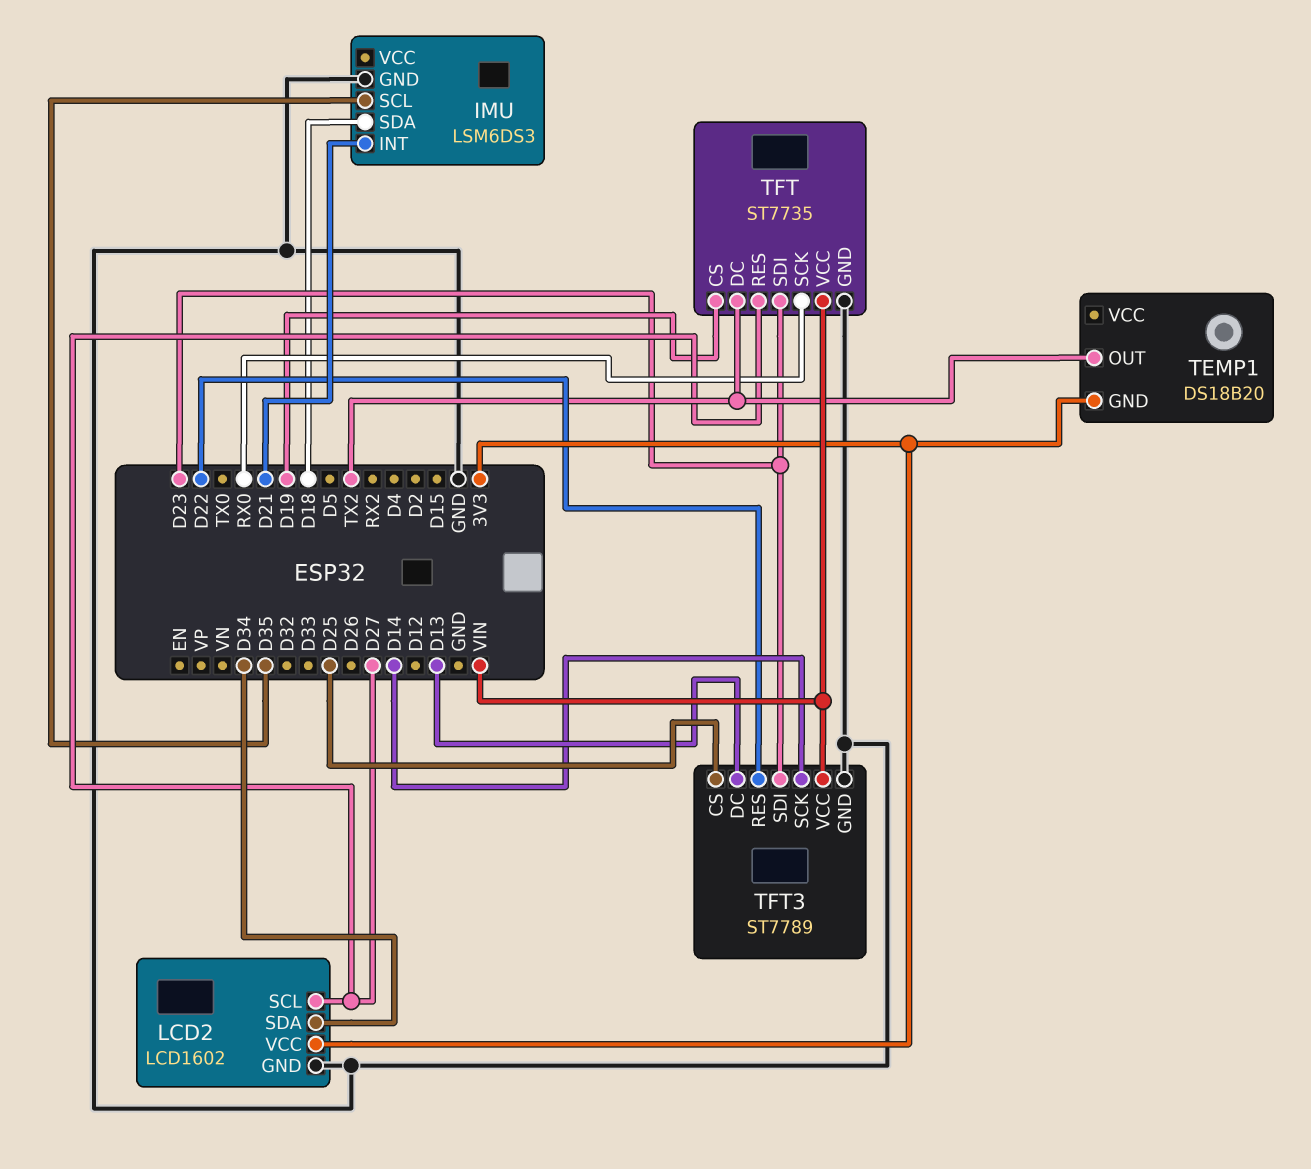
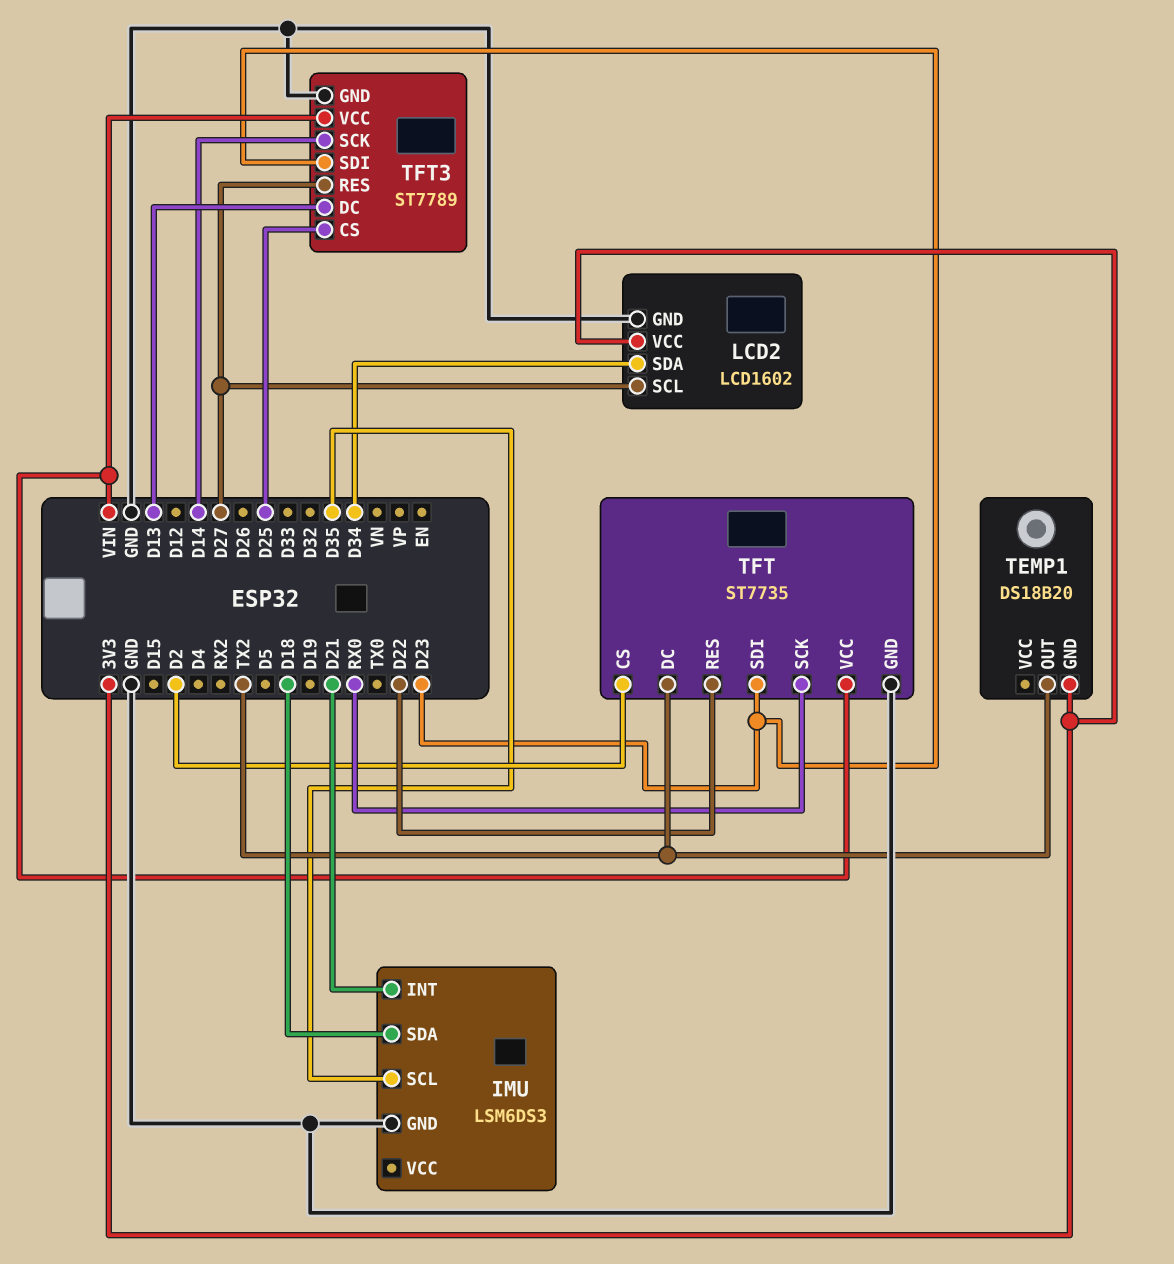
TFT pin CS: D19 -> D2
TFT pin RES: D27 -> D22
TFT3 pin RES: D22 -> D27

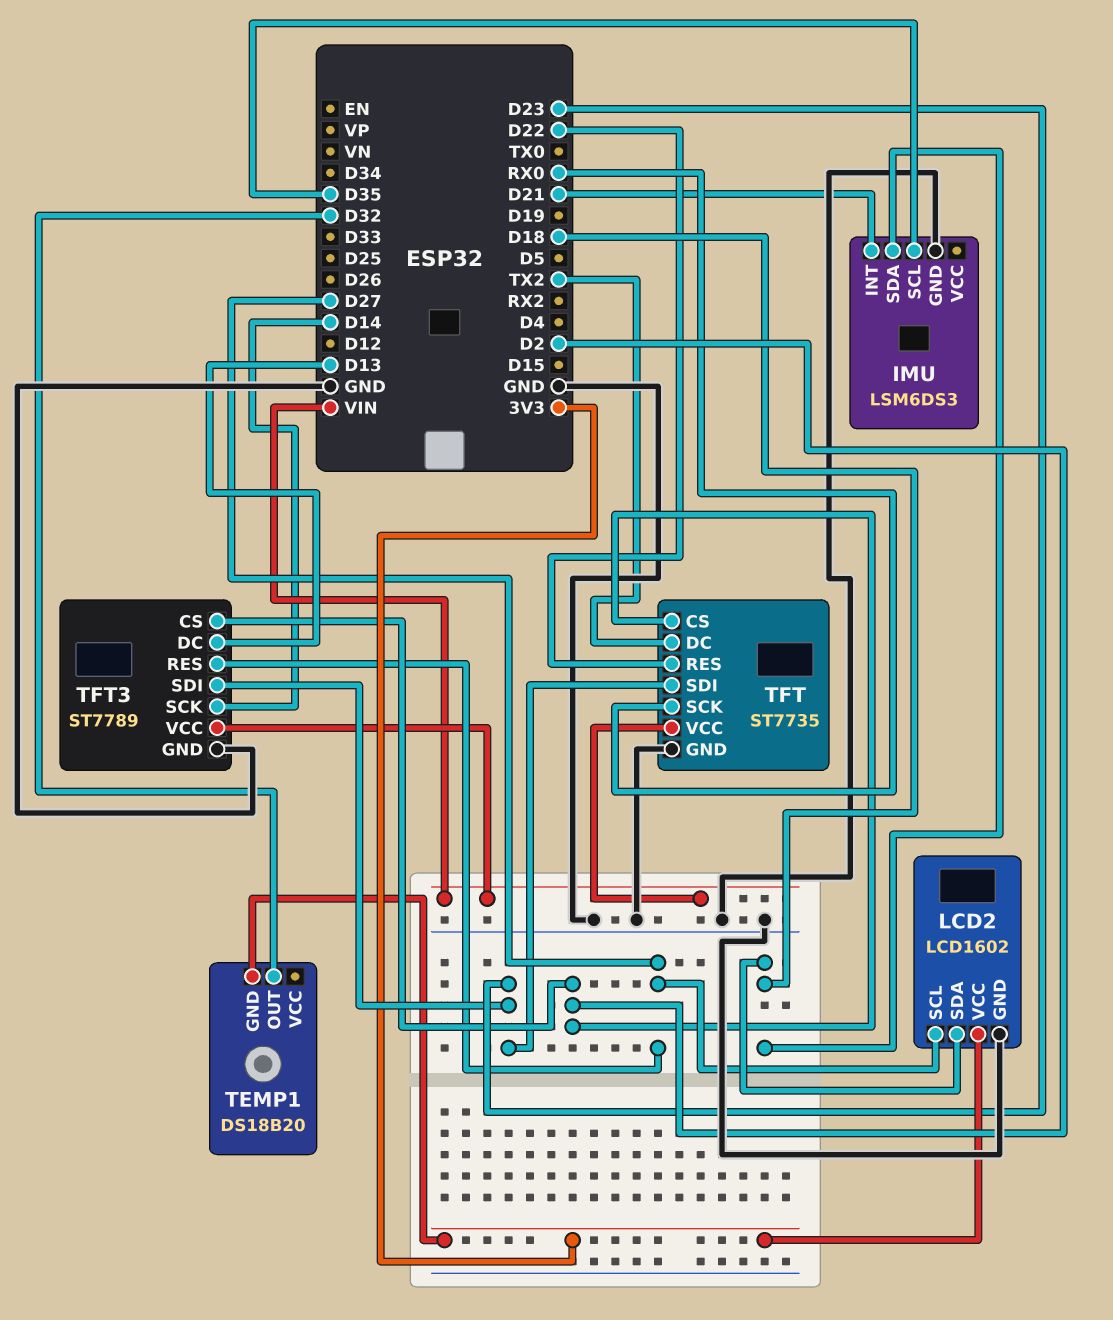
LCD2 pin SDA: D34 -> D18
TEMP1 pin OUT: TX2 -> D32
TFT3 pin CS: D25 -> D2

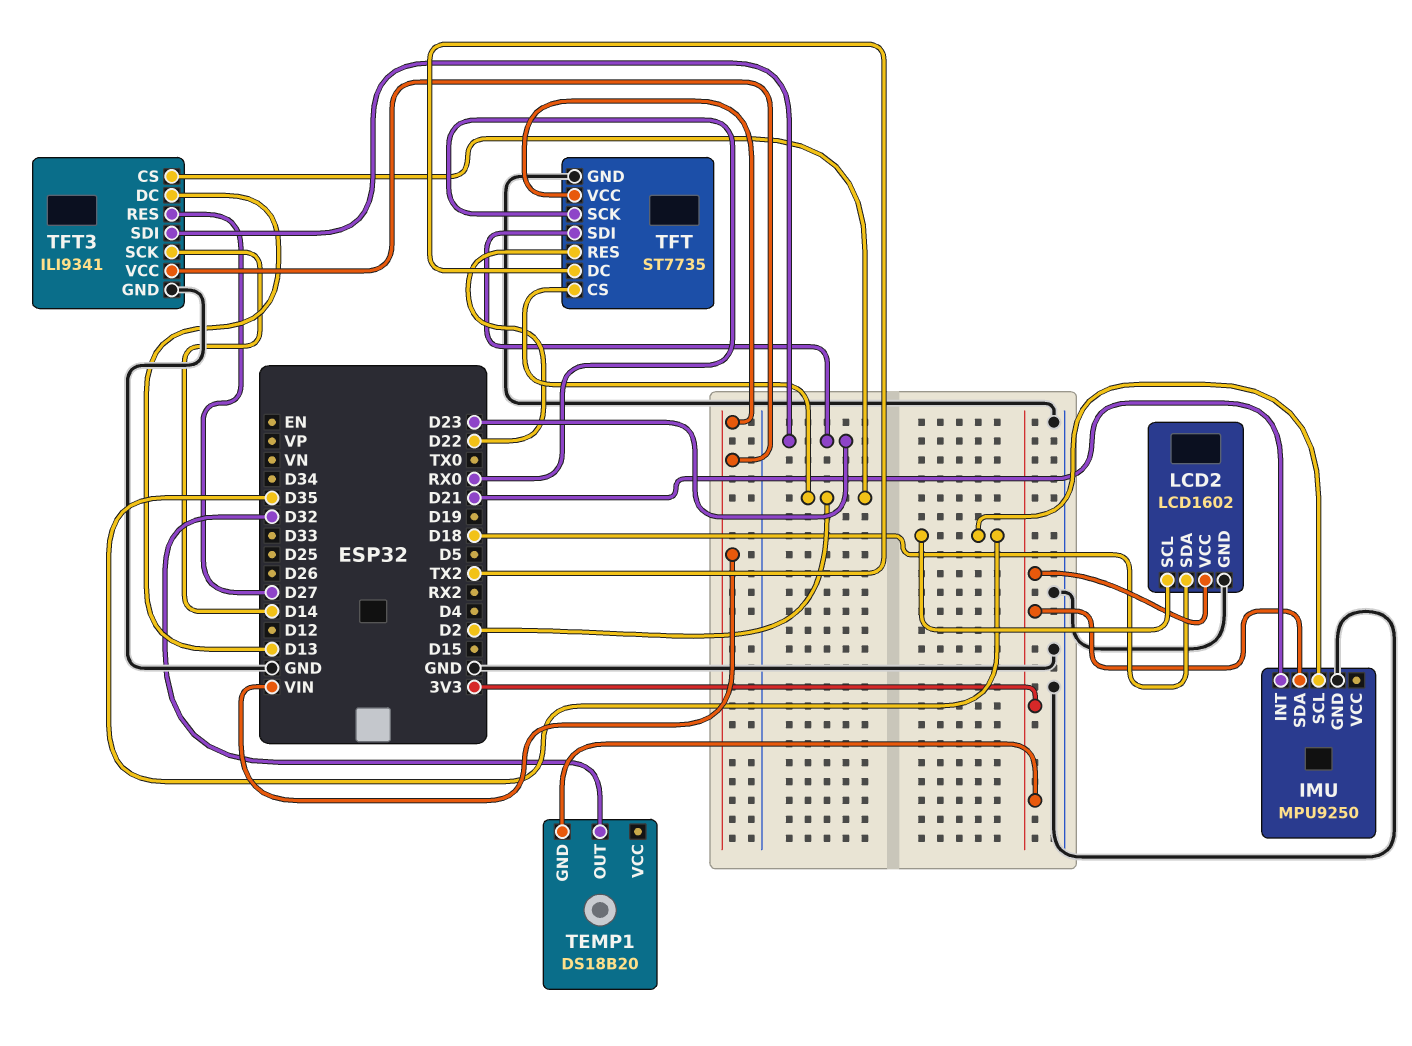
IMU: LSM6DS3 -> MPU9250
IMU pin SDA: D18 -> 3V3
LCD2 pin SCL: D27 -> D35
TFT3: ST7789 -> ILI9341

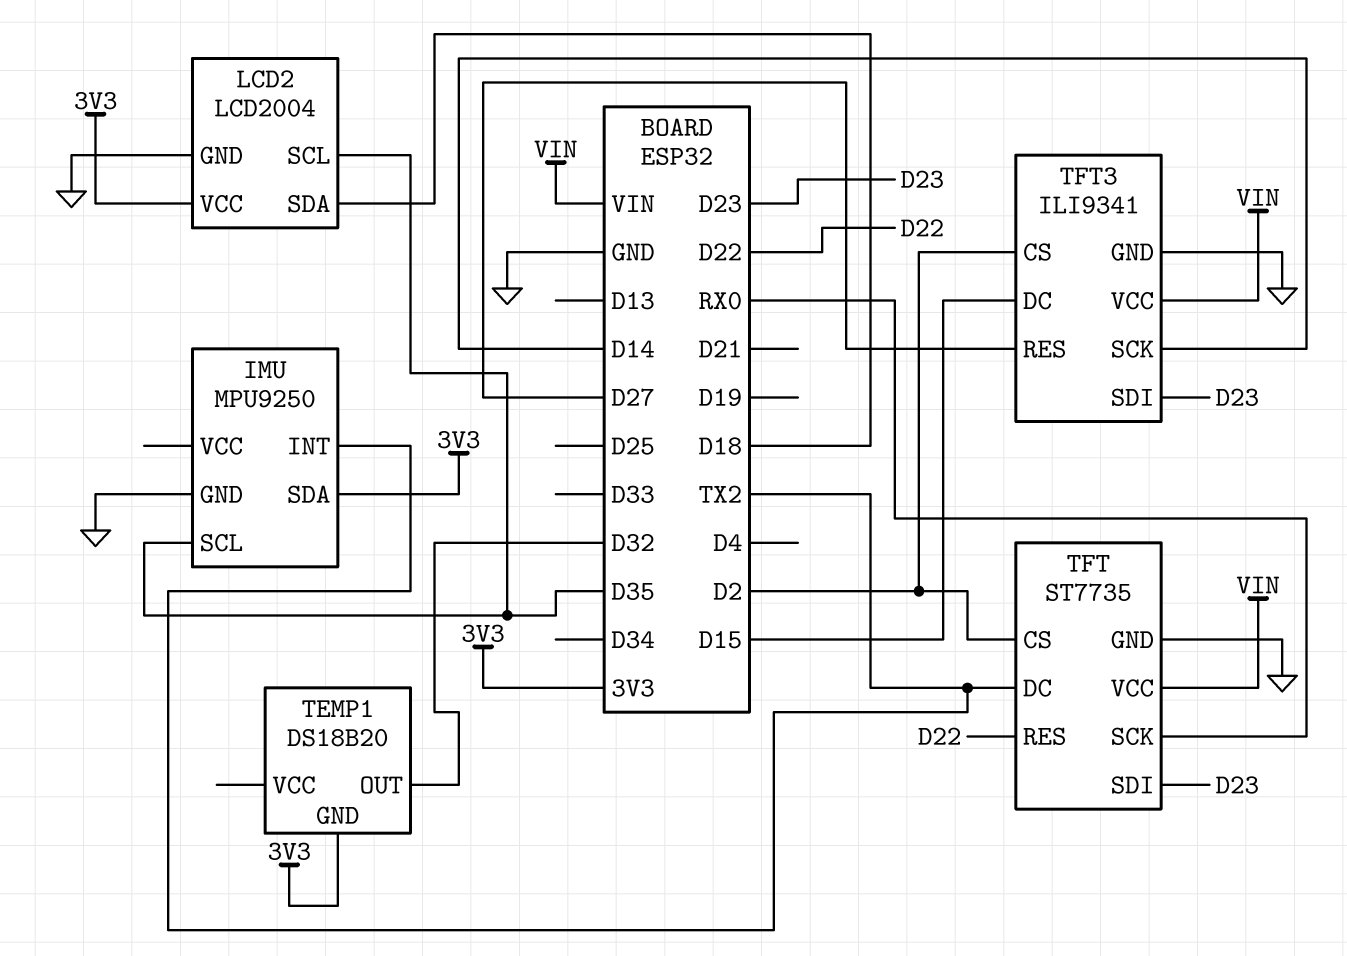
IMU pin INT: D21 -> TX2
LCD2: LCD1602 -> LCD2004
TFT3 pin DC: D13 -> D15

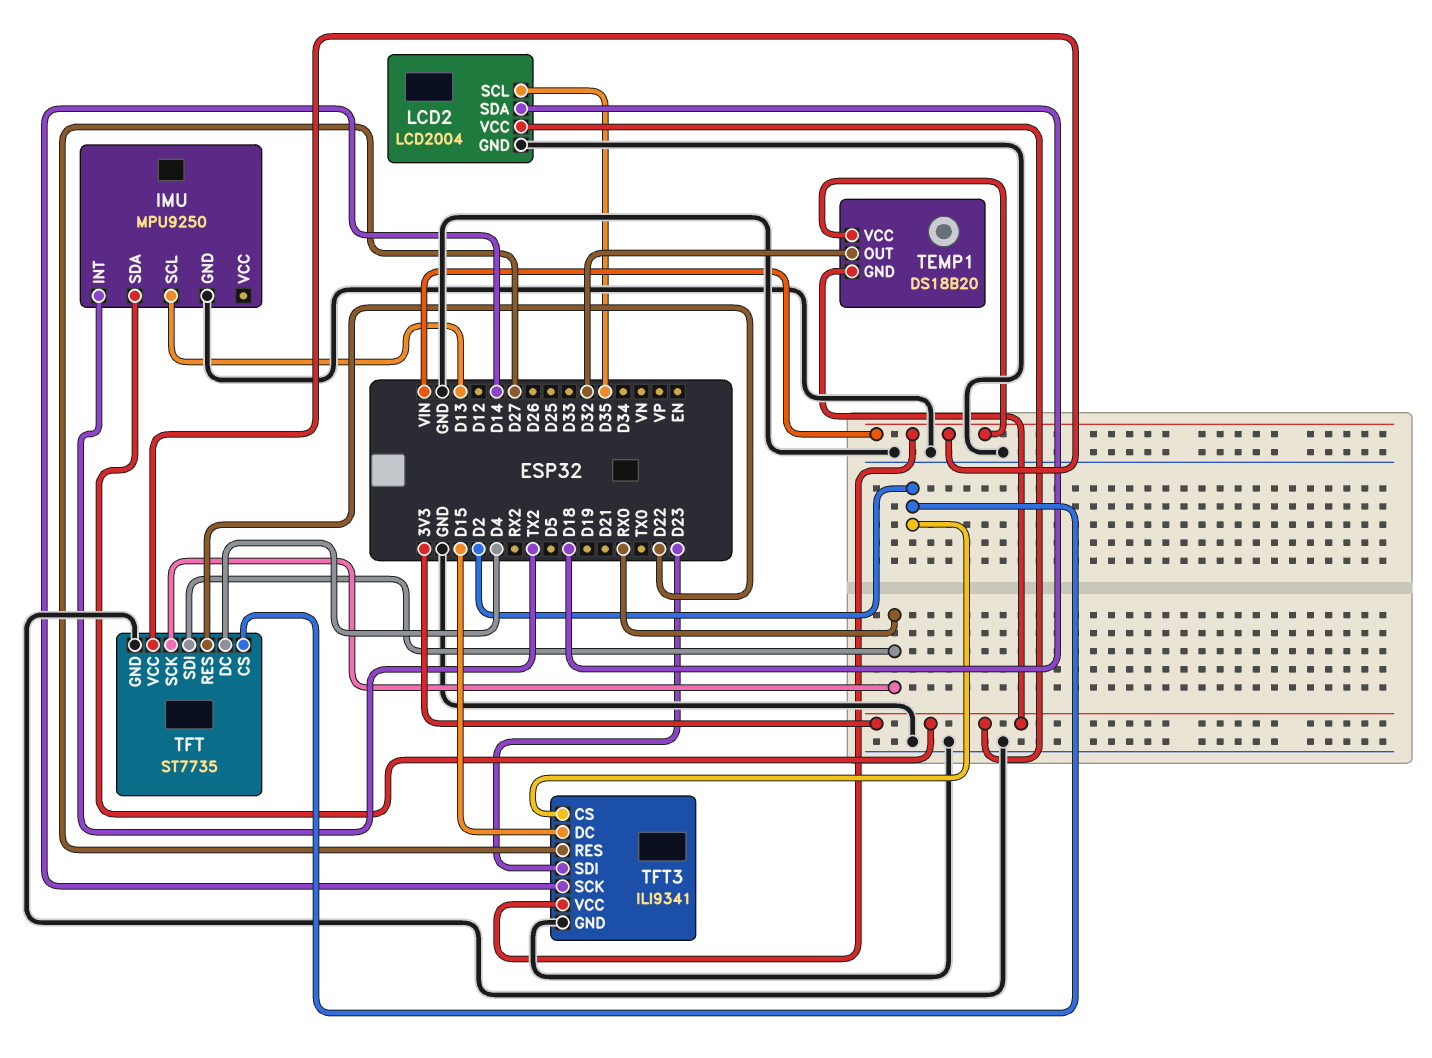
IMU pin SCL: D35 -> D13
TEMP1 pin VCC: none -> VIN
TFT pin DC: TX2 -> D4
TFT pin SDI: D23 -> RX0

